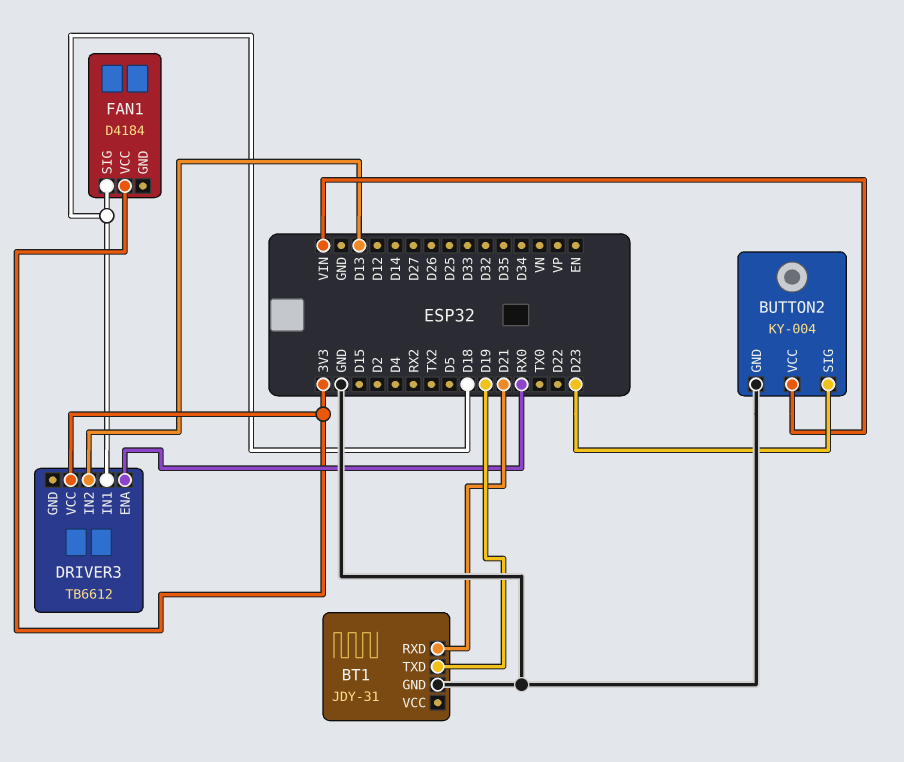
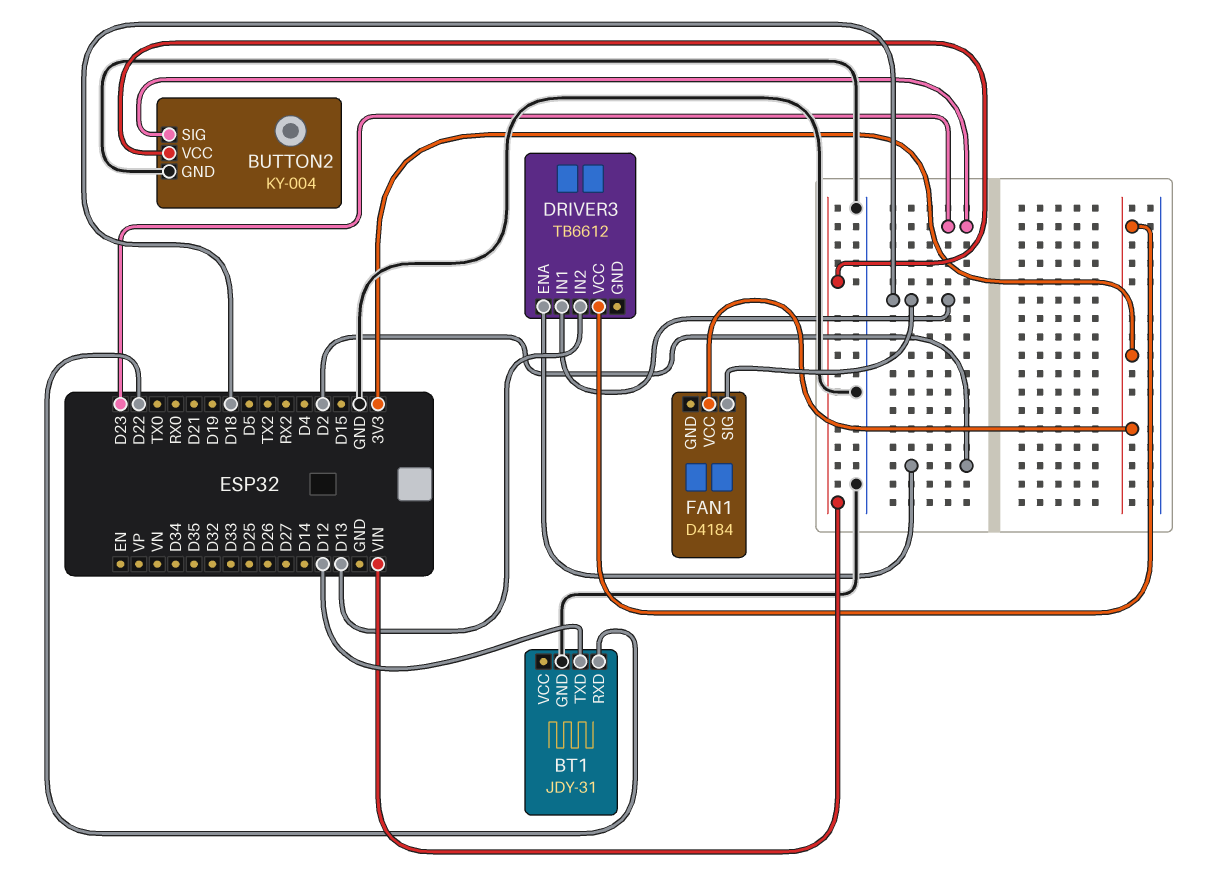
BT1 pin RXD: D21 -> D22
BT1 pin TXD: D19 -> D12
DRIVER3 pin ENA: RX0 -> D2

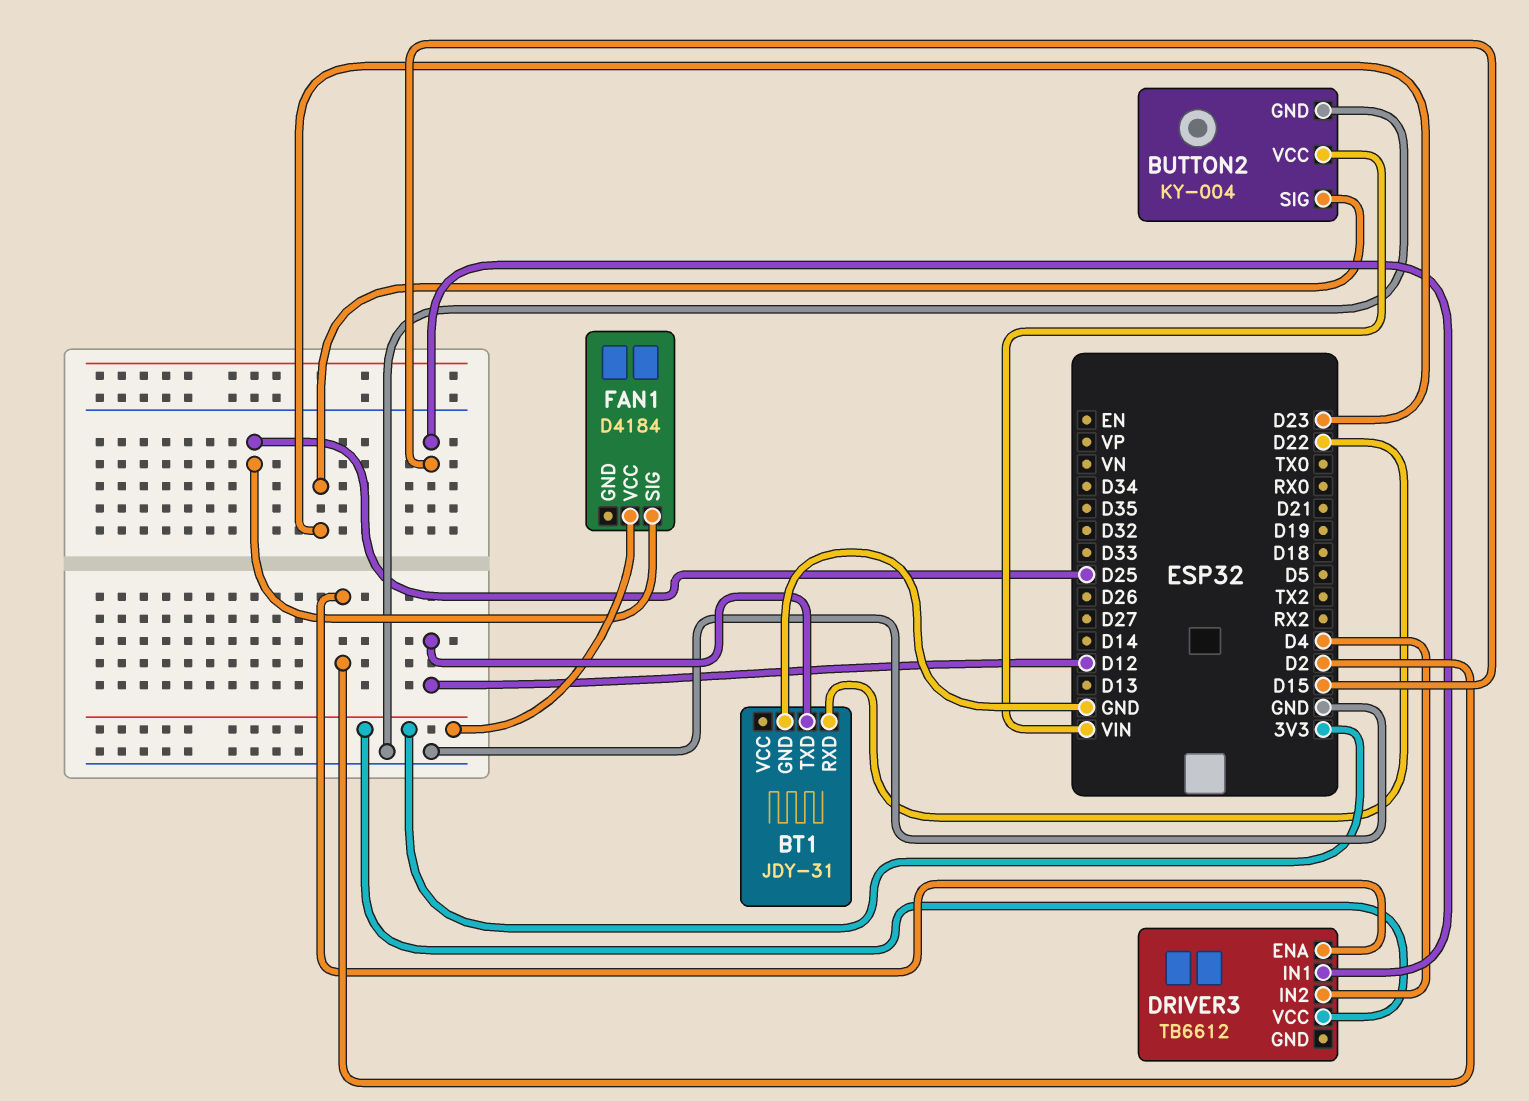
DRIVER3 pin IN1: D18 -> D15
DRIVER3 pin IN2: D13 -> D4
FAN1 pin SIG: D18 -> D25

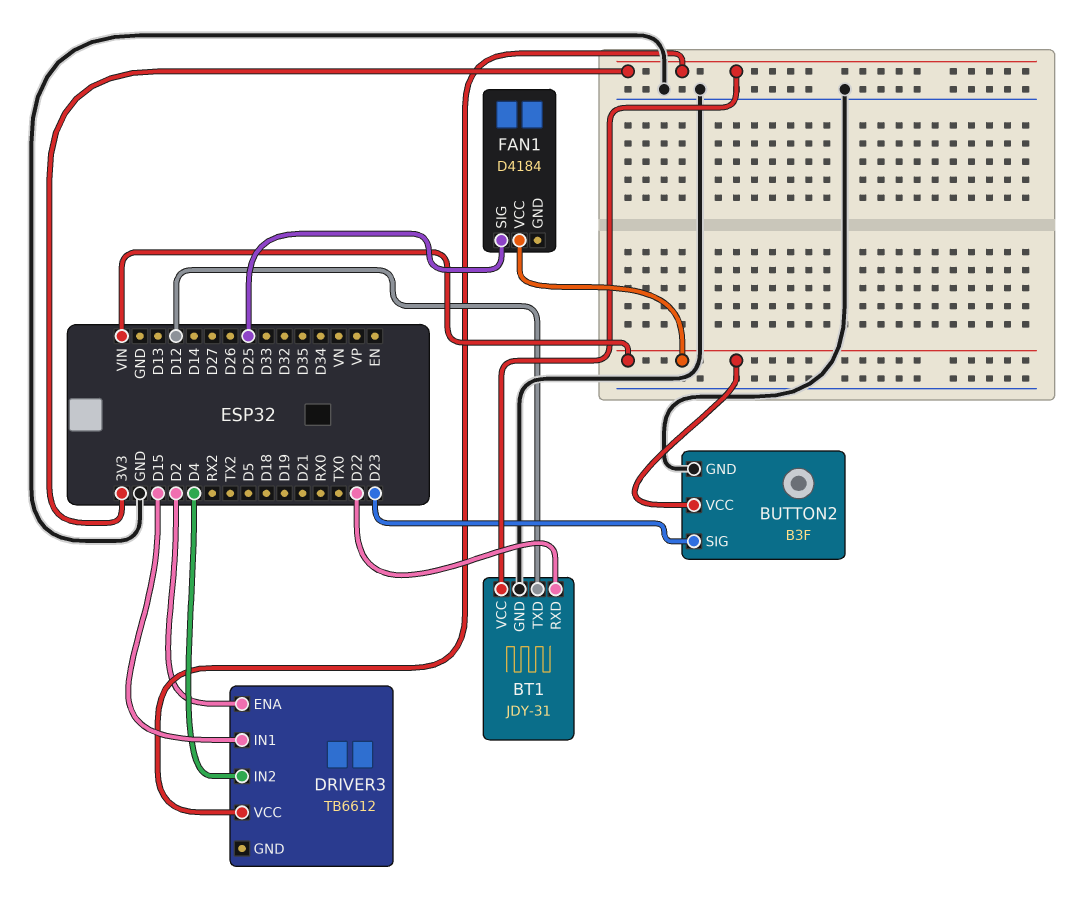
BT1 pin VCC: none -> 3V3
BUTTON2: KY-004 -> B3F
FAN1 pin VCC: 3V3 -> VIN

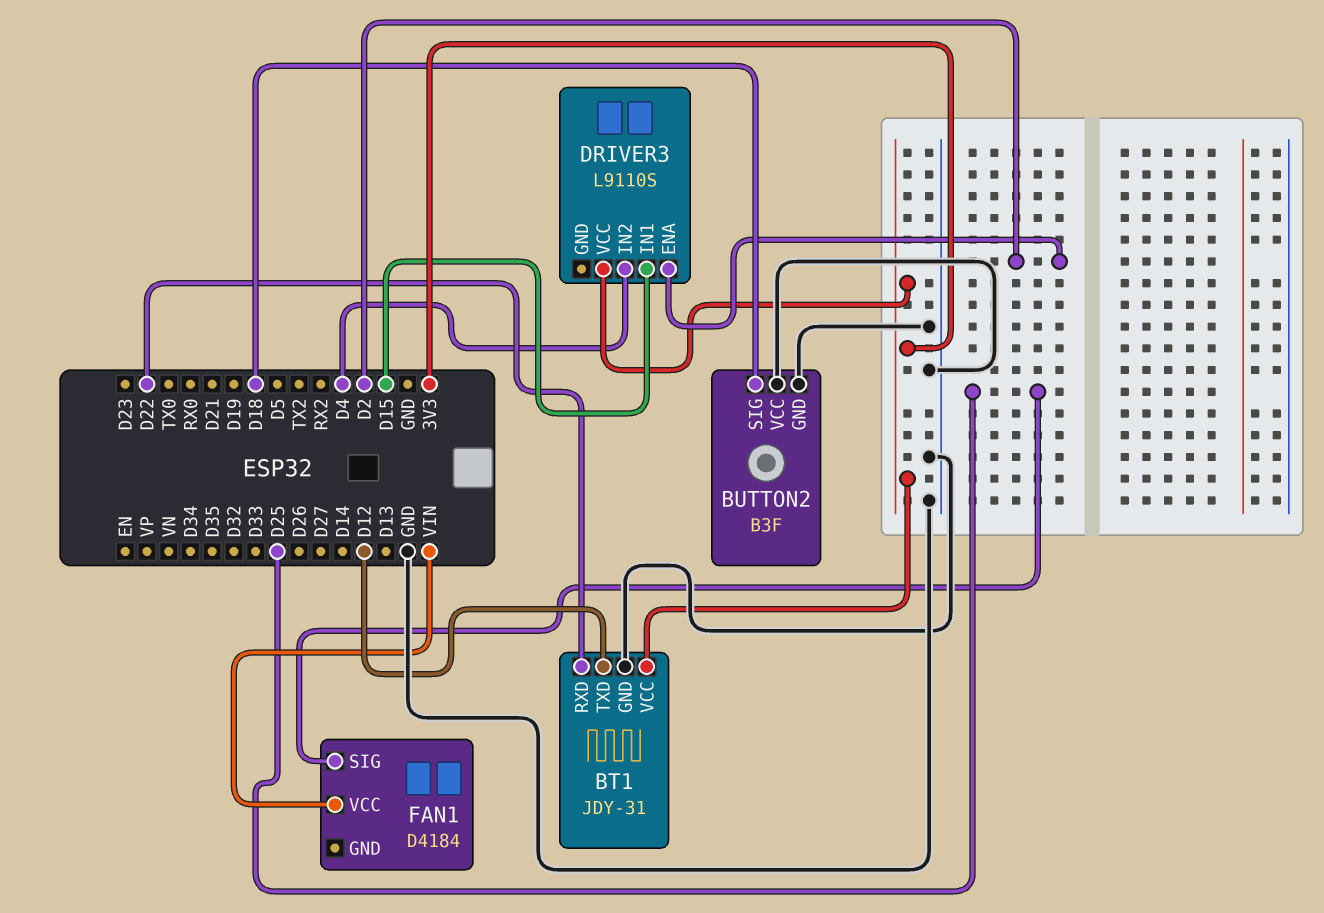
BUTTON2 pin SIG: D23 -> D18
BUTTON2 pin VCC: VIN -> GND
DRIVER3: TB6612 -> L9110S

